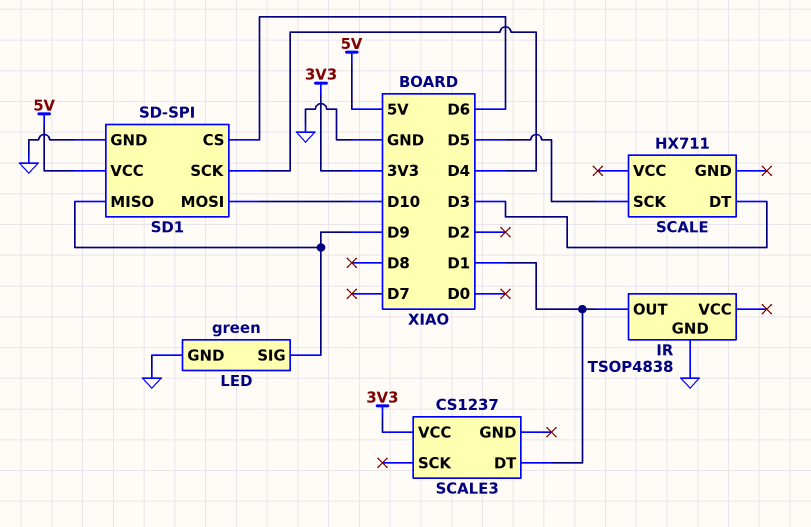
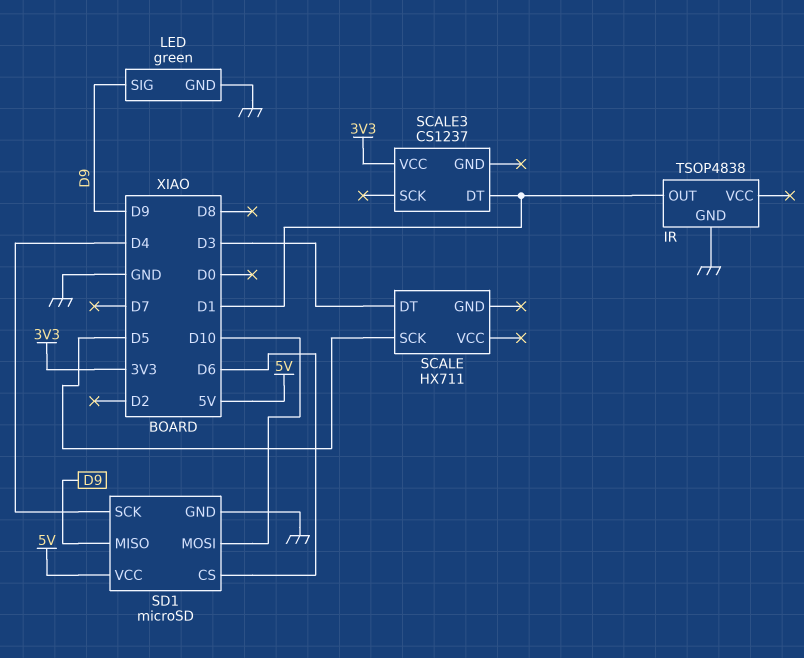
SD1: SD-SPI -> microSD

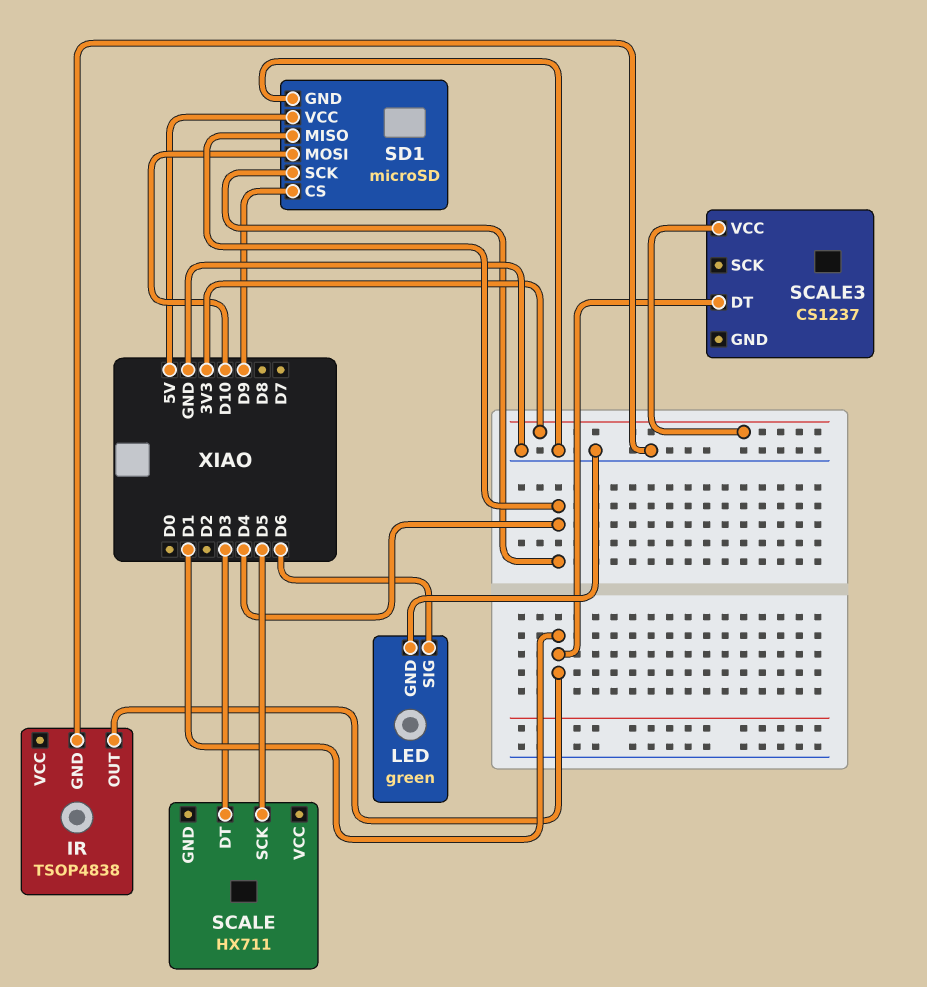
LED pin SIG: D9 -> D6
SD1 pin CS: D6 -> D9
SD1 pin MISO: D9 -> D4

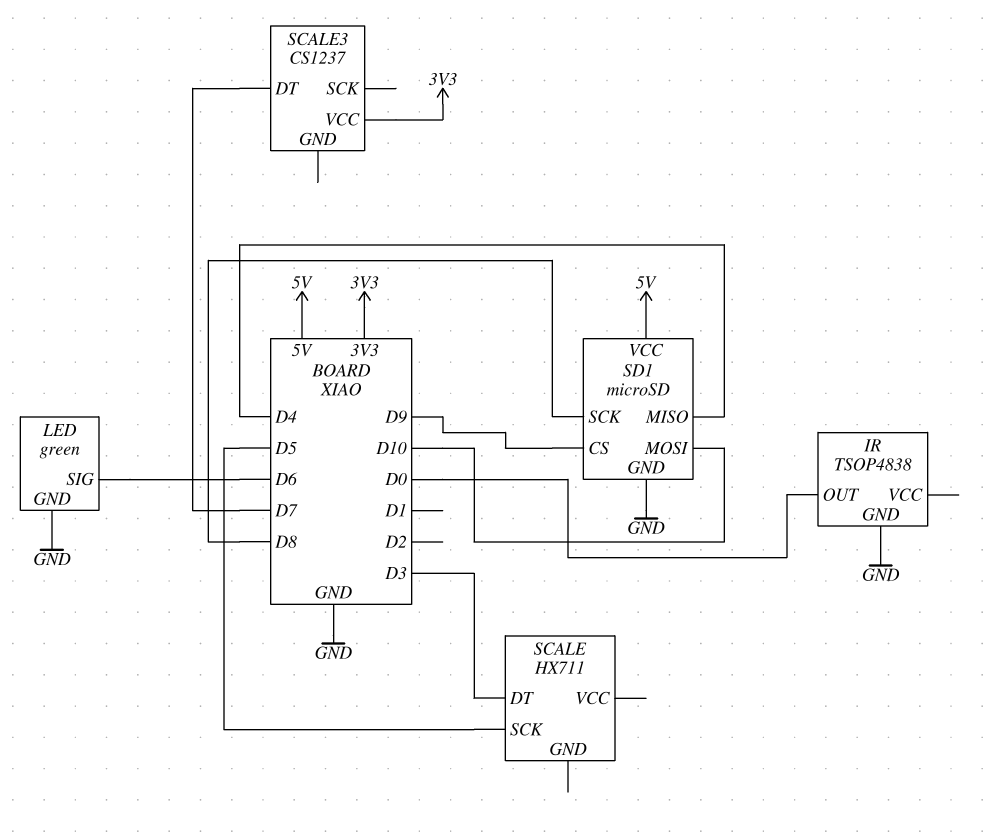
IR pin OUT: D1 -> D0
SCALE3 pin DT: D1 -> D7
SD1 pin SCK: D4 -> D8

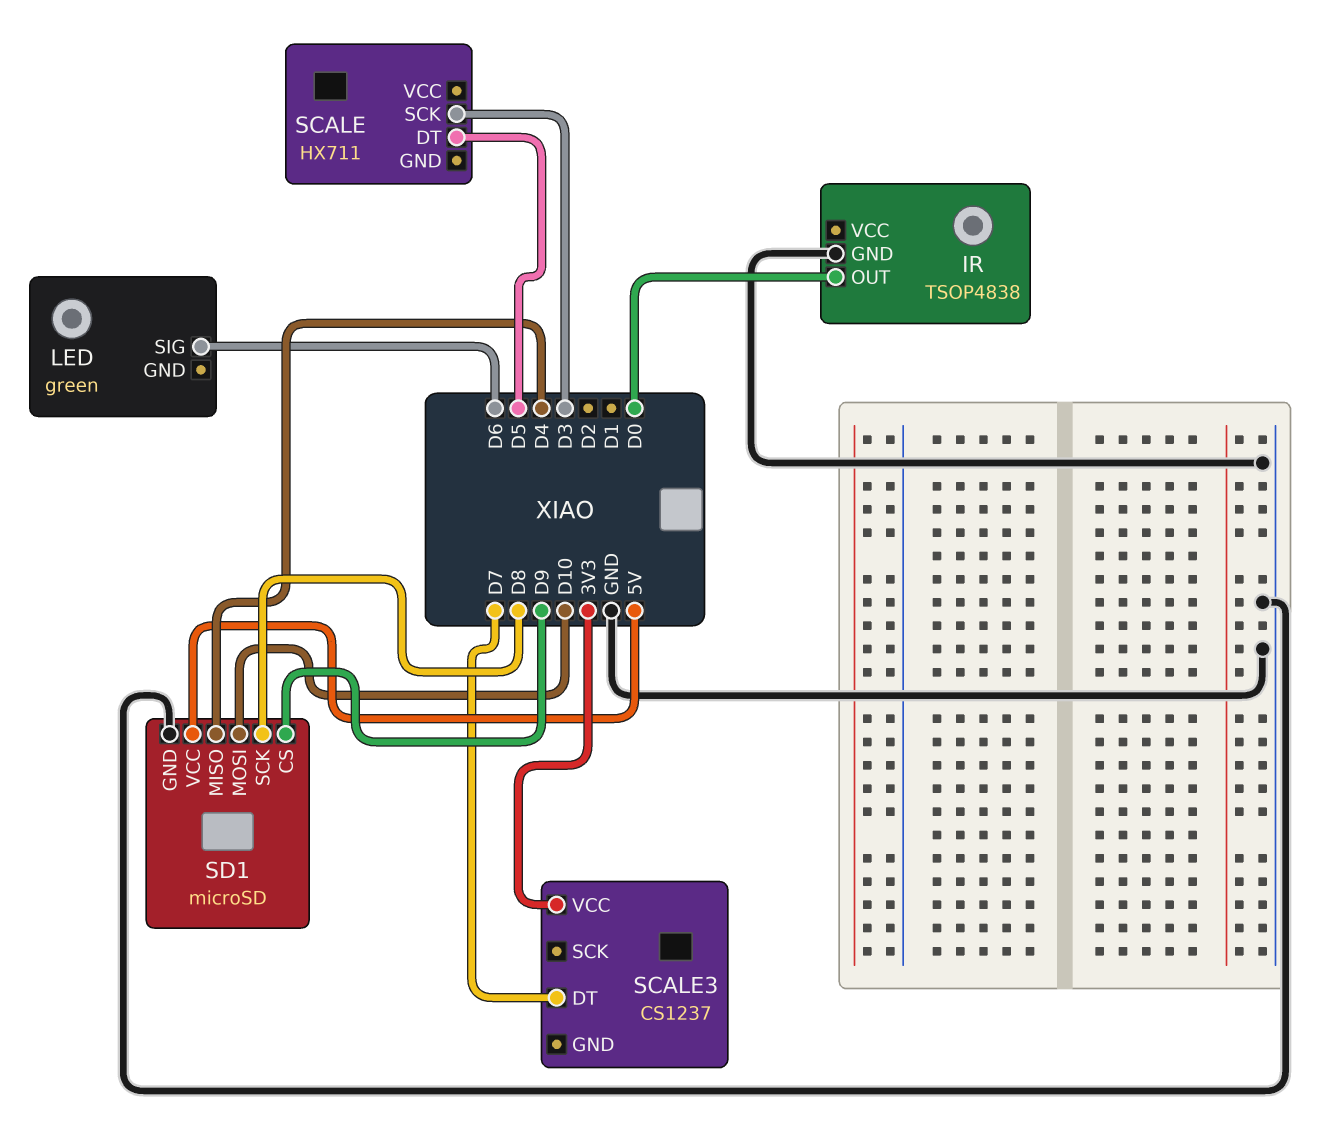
LED pin GND: GND -> none
SCALE pin DT: D3 -> D5
SCALE pin SCK: D5 -> D3

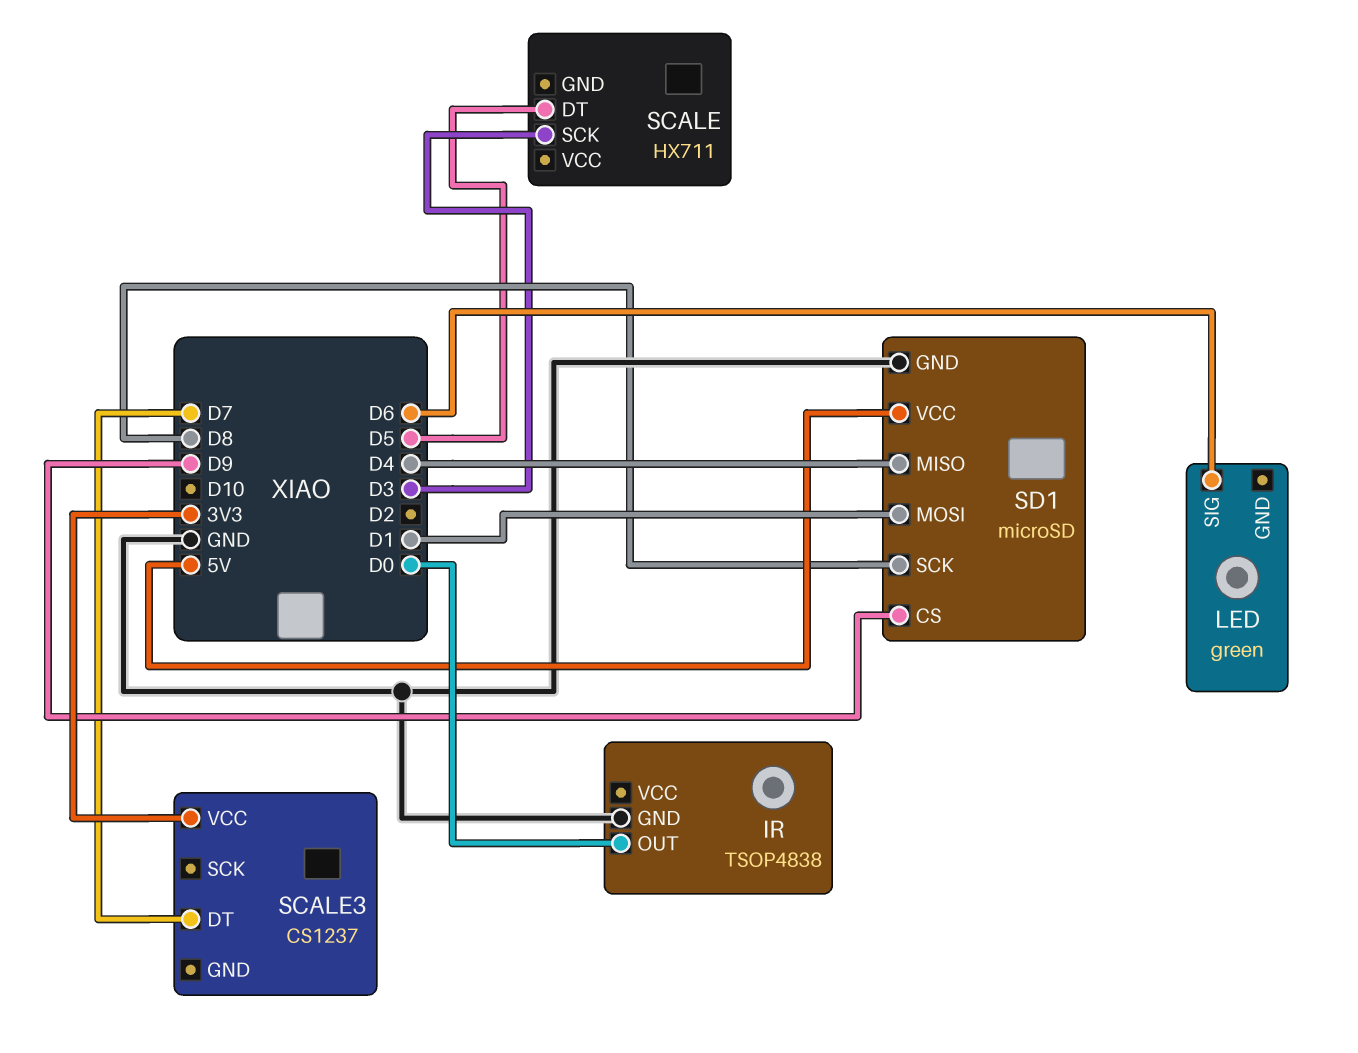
SD1 pin MOSI: D10 -> D1

